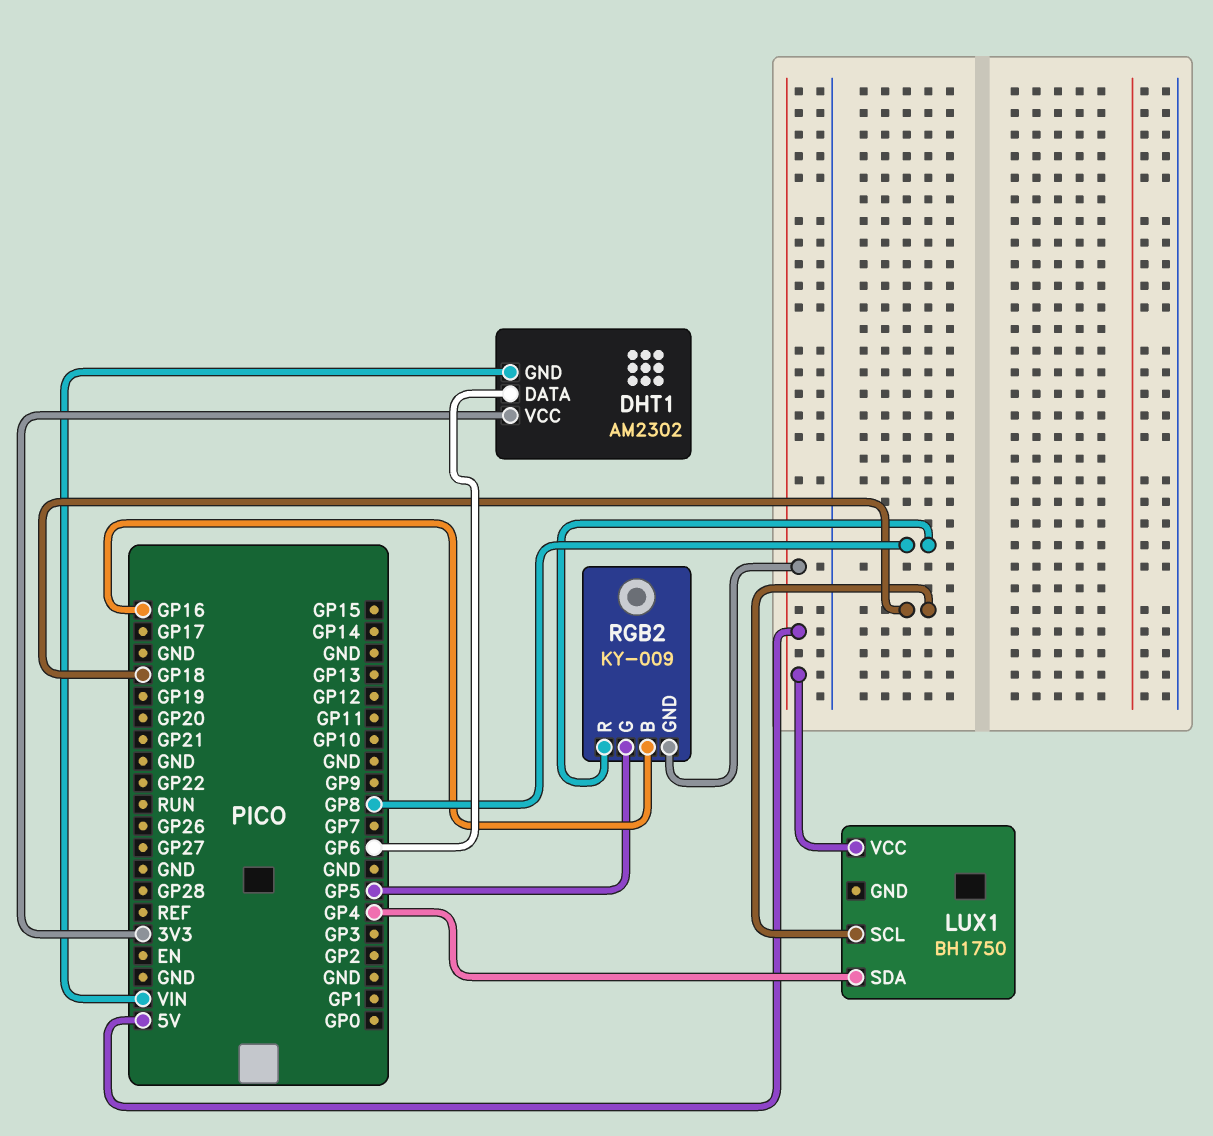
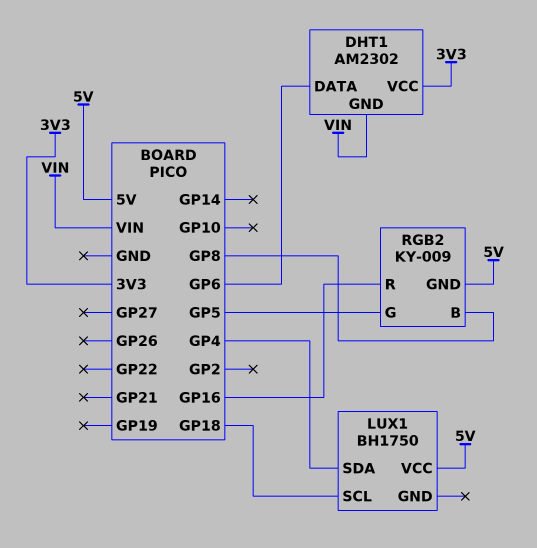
RGB2 pin B: GP16 -> GP8
RGB2 pin R: GP8 -> GP16

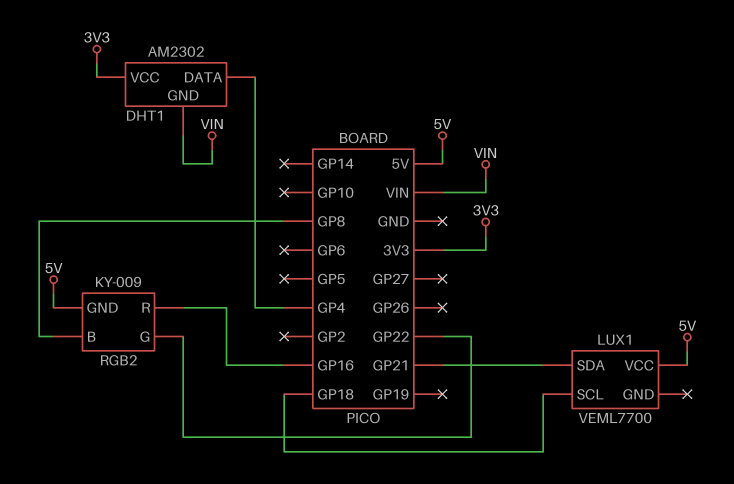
DHT1 pin DATA: GP6 -> GP4
LUX1: BH1750 -> VEML7700
LUX1 pin SDA: GP4 -> GP21
RGB2 pin G: GP5 -> GP22

